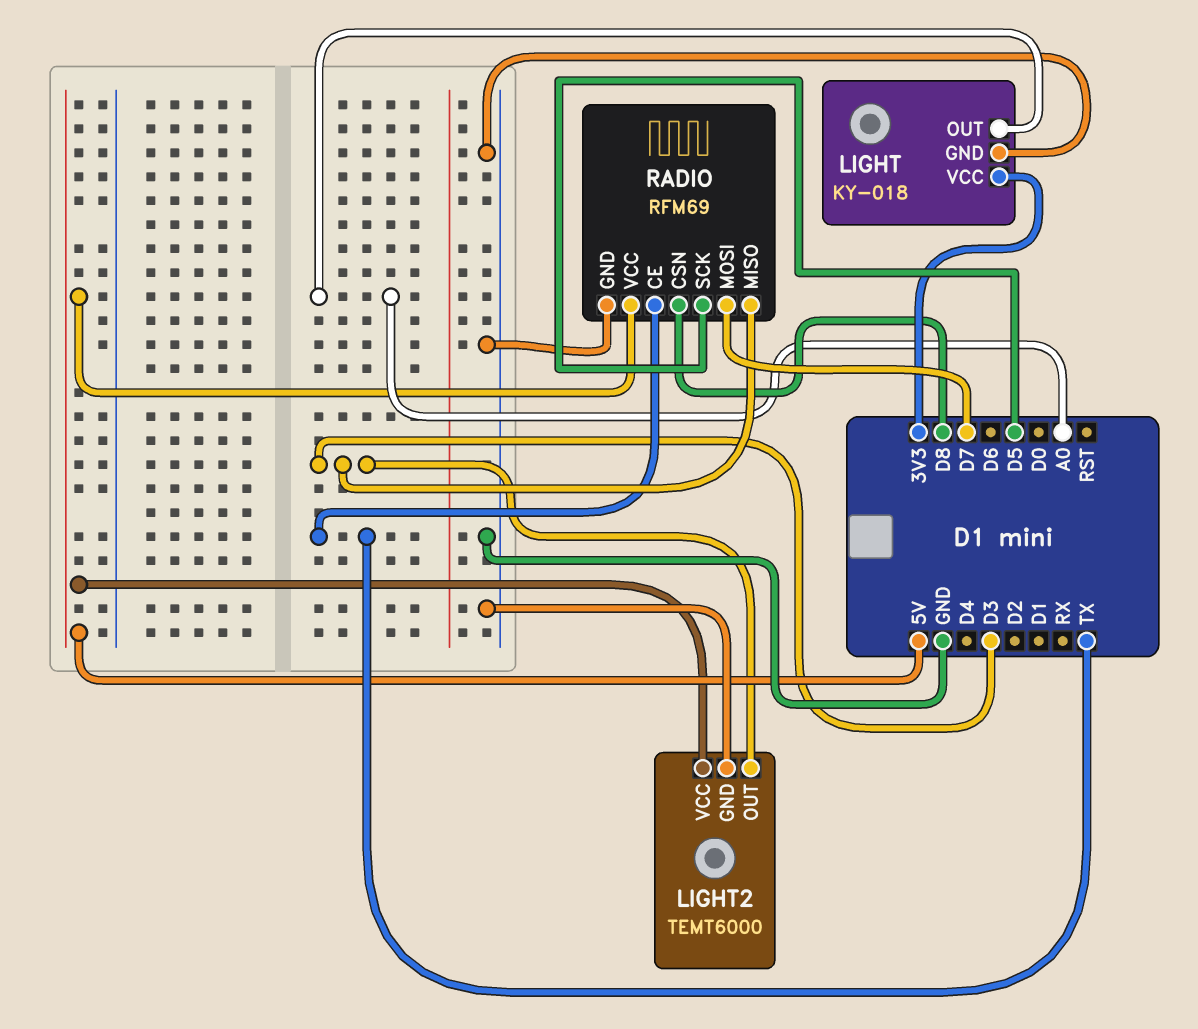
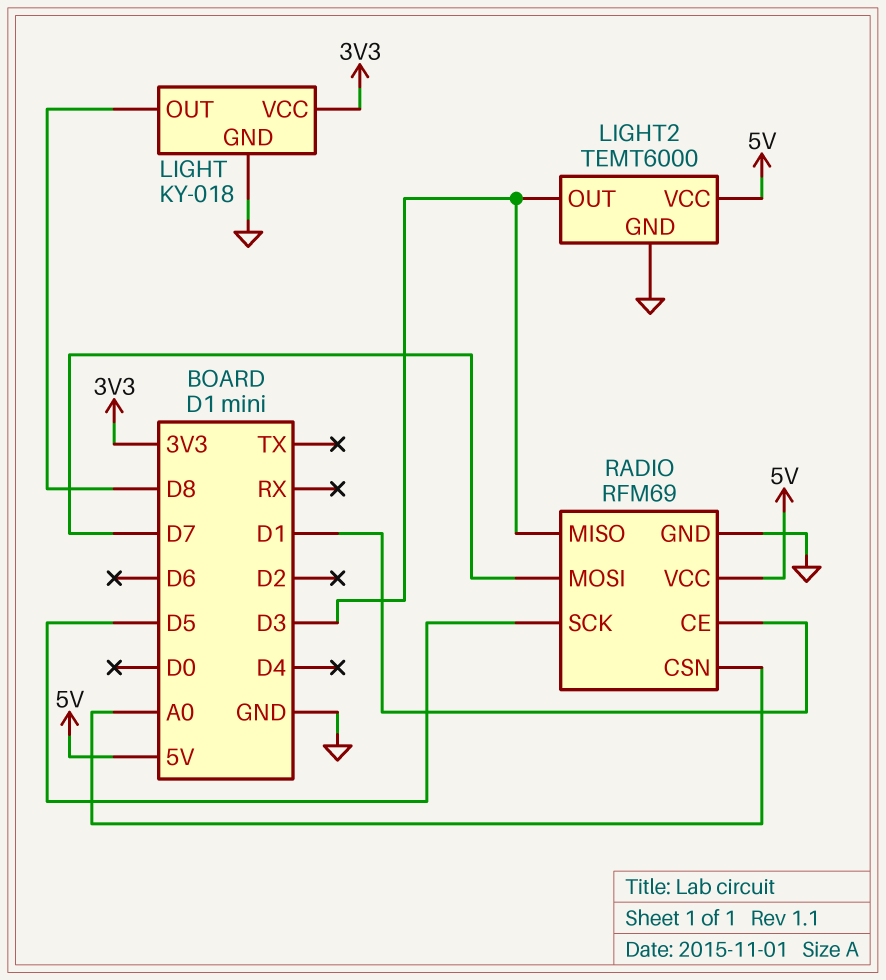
LIGHT pin OUT: A0 -> D8
RADIO pin CE: TX -> D1
RADIO pin CSN: D8 -> A0

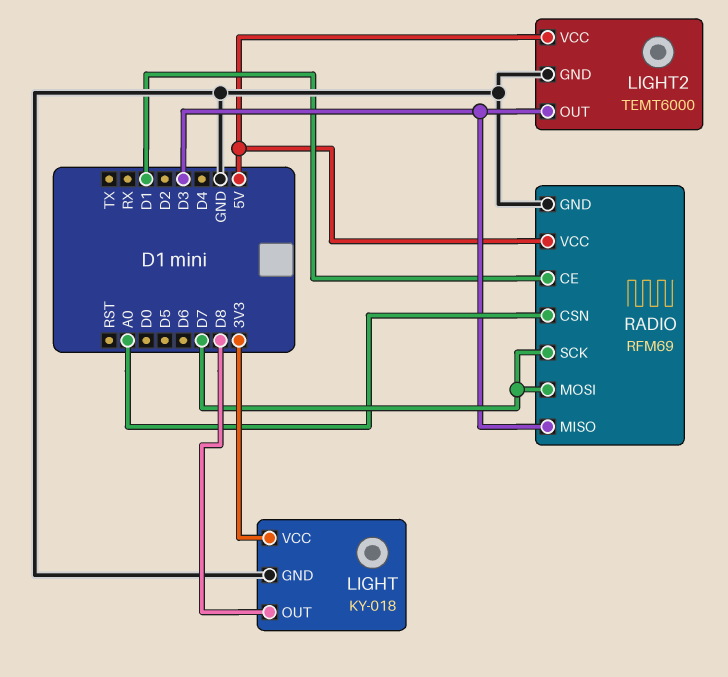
RADIO pin SCK: D5 -> D7

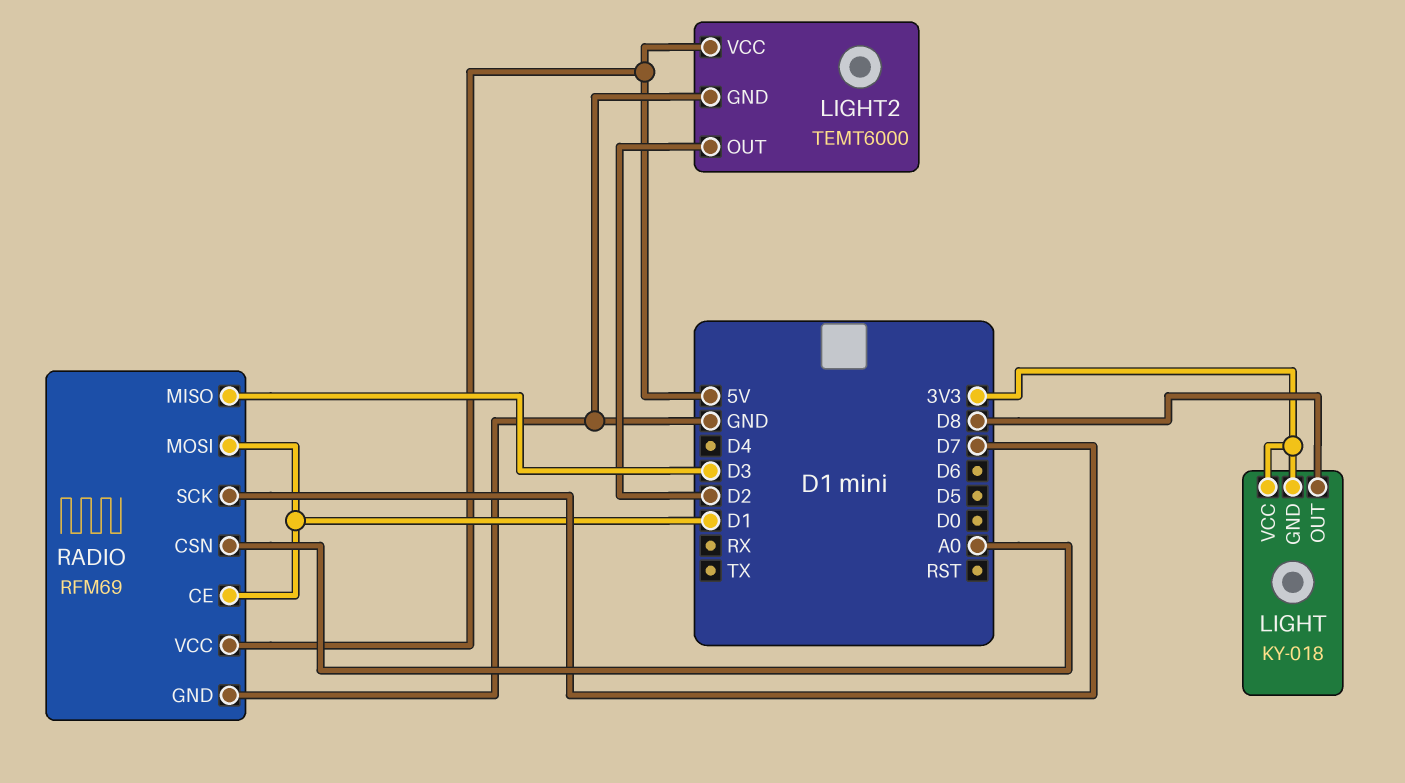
LIGHT pin GND: GND -> 3V3
LIGHT2 pin OUT: D3 -> D2
RADIO pin MOSI: D7 -> D1

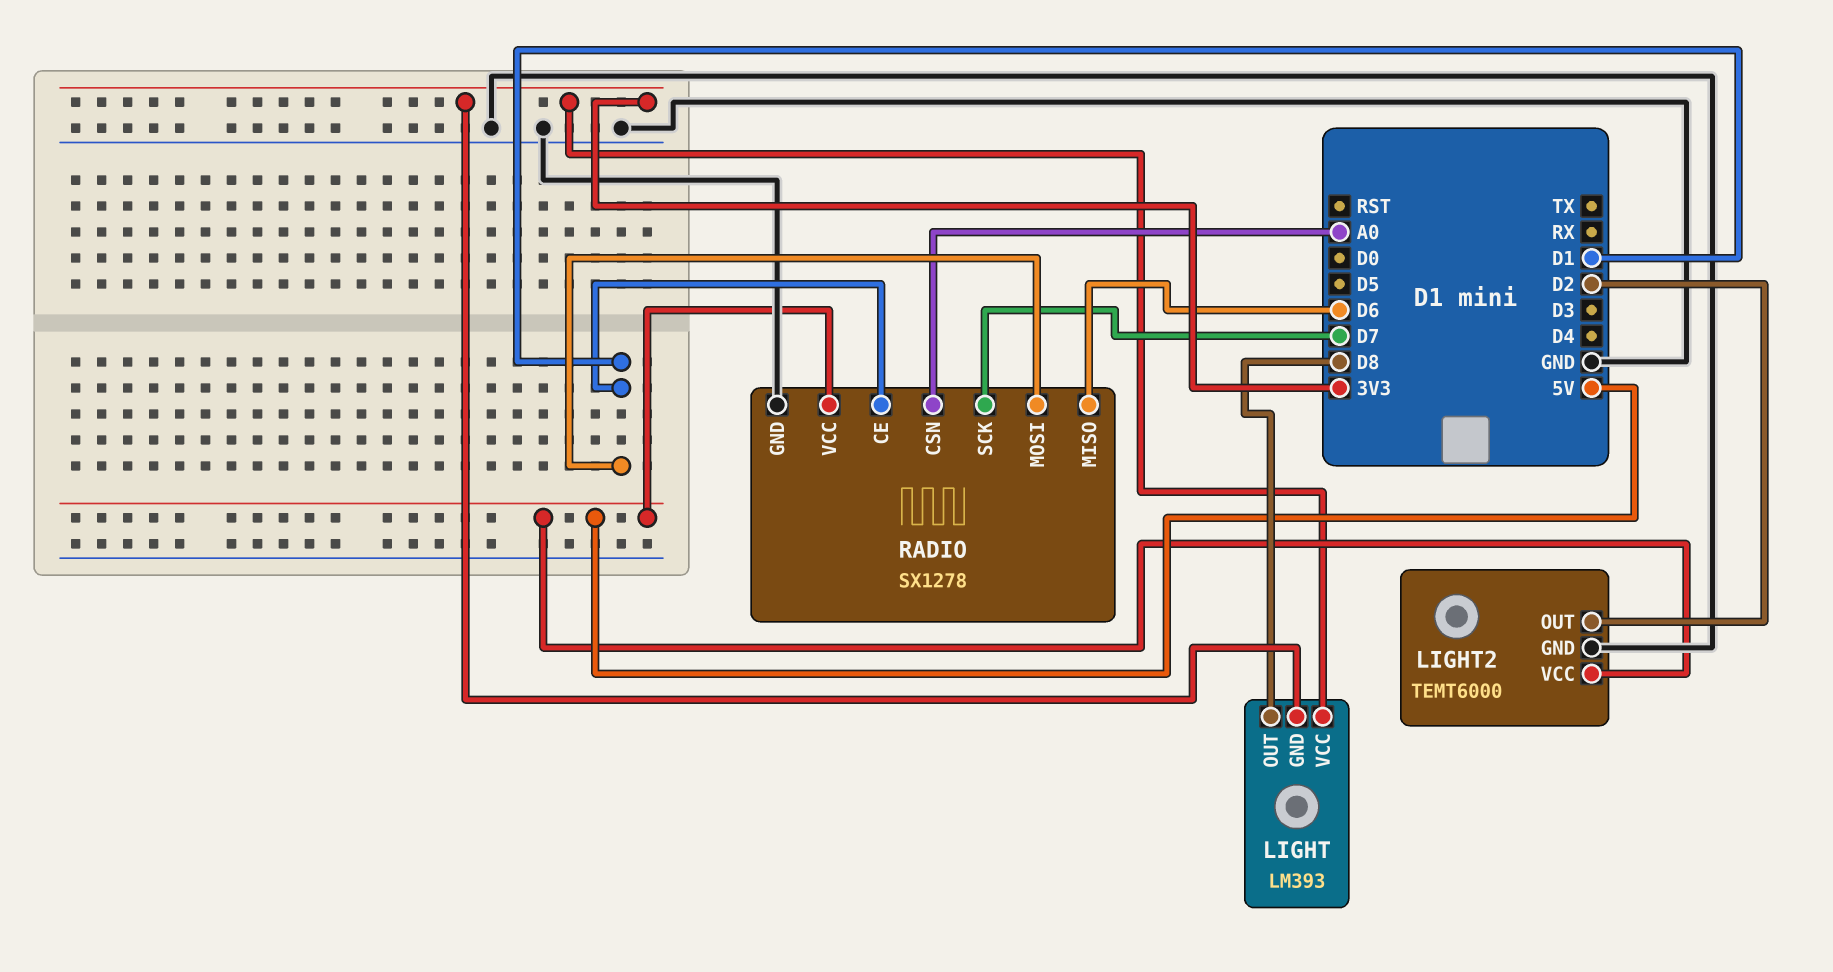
LIGHT: KY-018 -> LM393
RADIO: RFM69 -> SX1278
RADIO pin MISO: D3 -> D6

